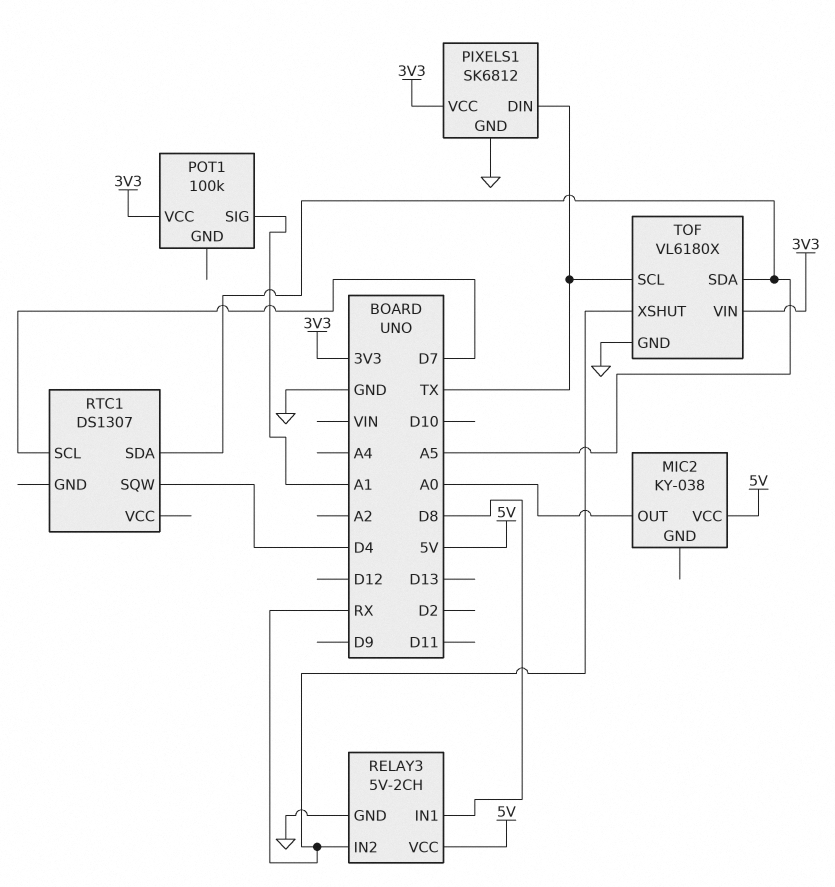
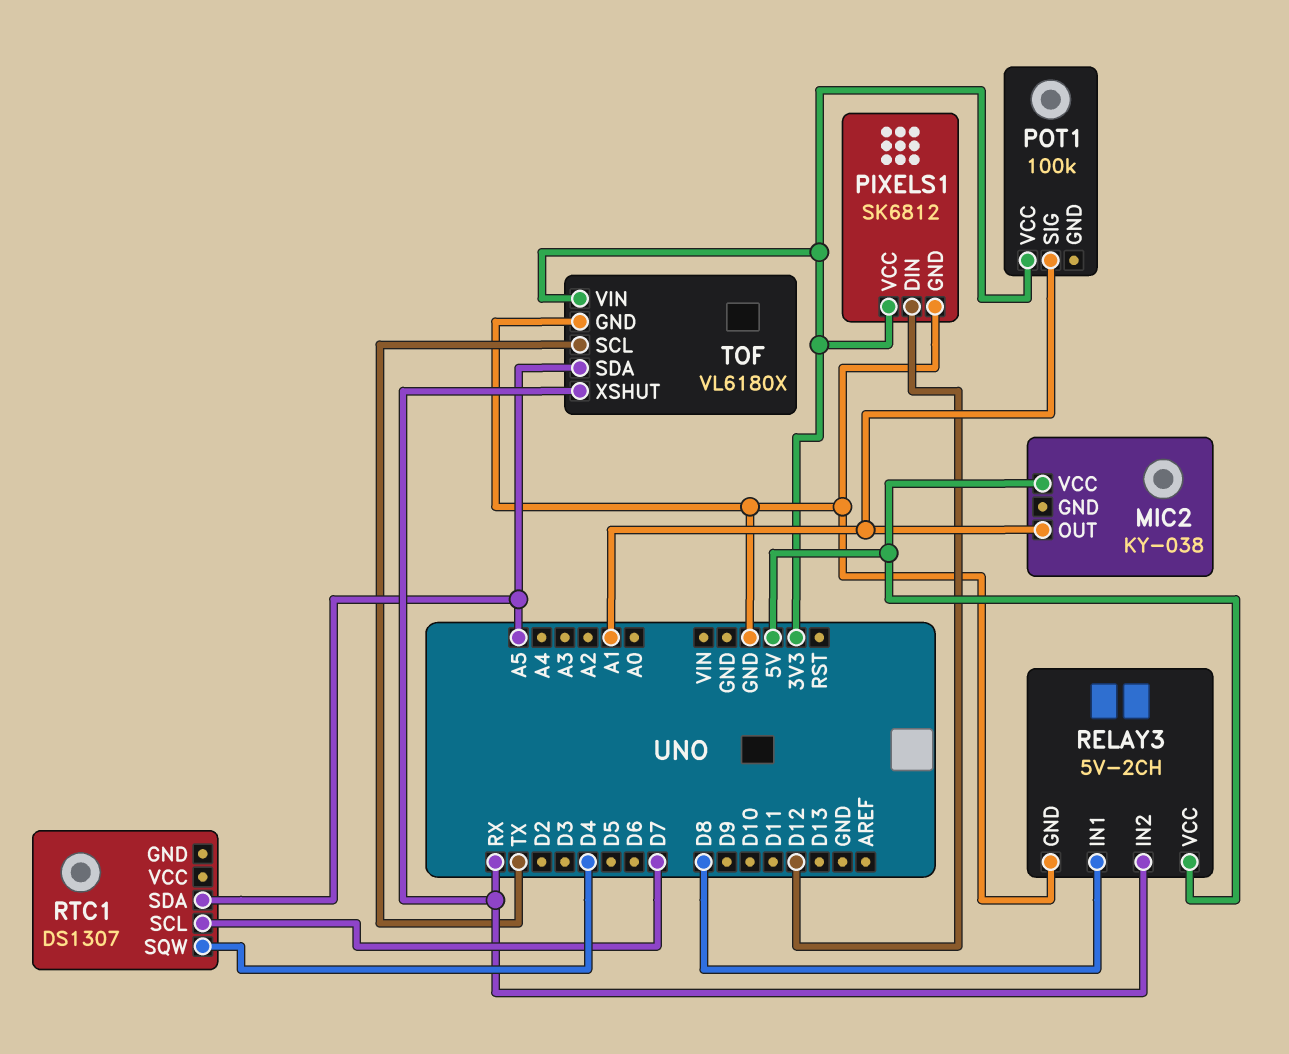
MIC2 pin OUT: A0 -> A1
PIXELS1 pin DIN: TX -> D12

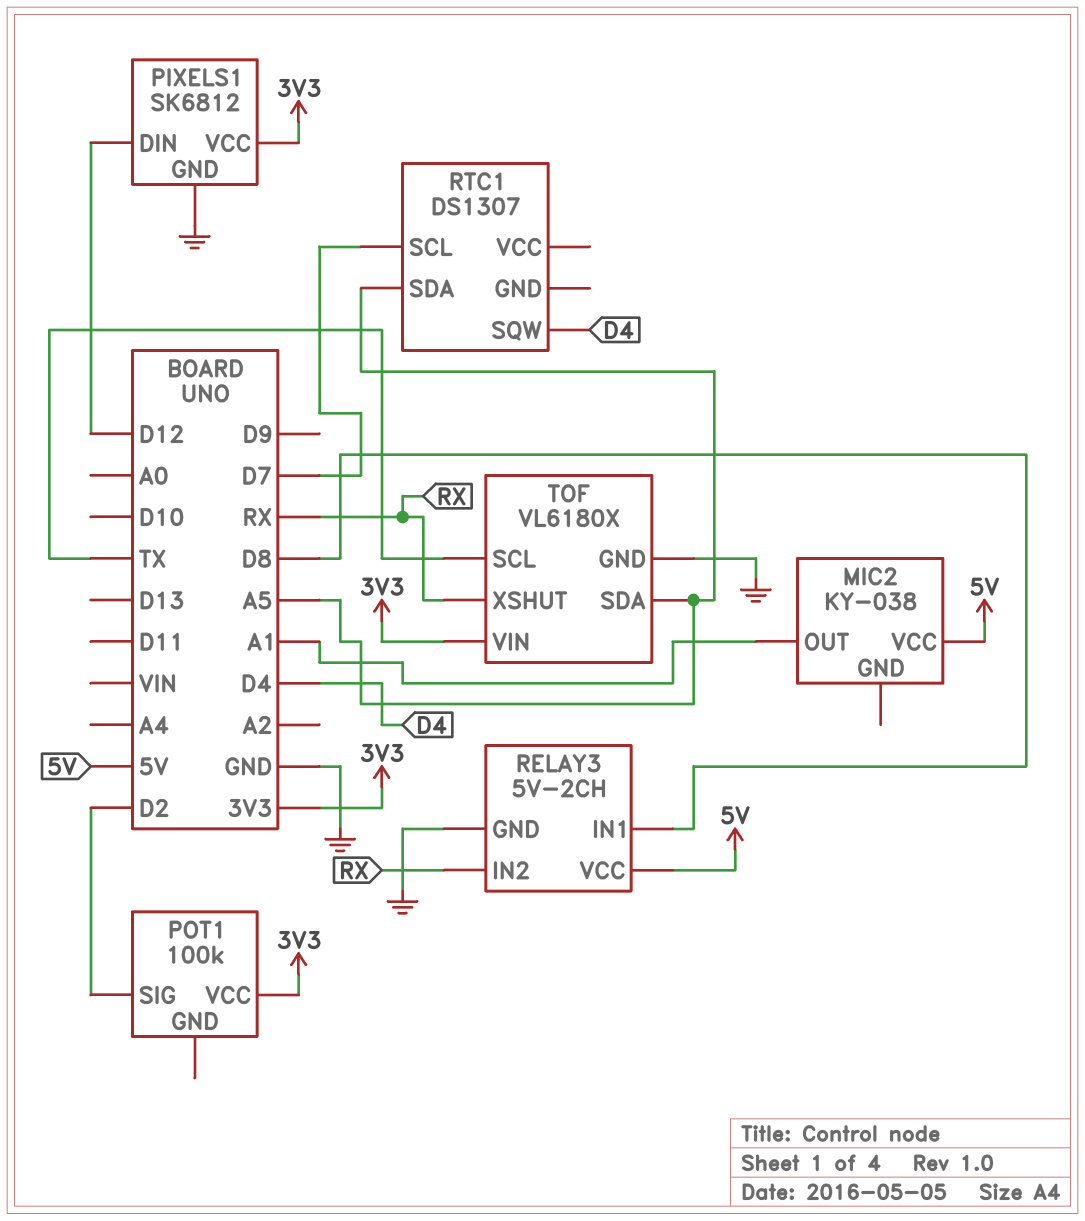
POT1 pin SIG: A1 -> D2

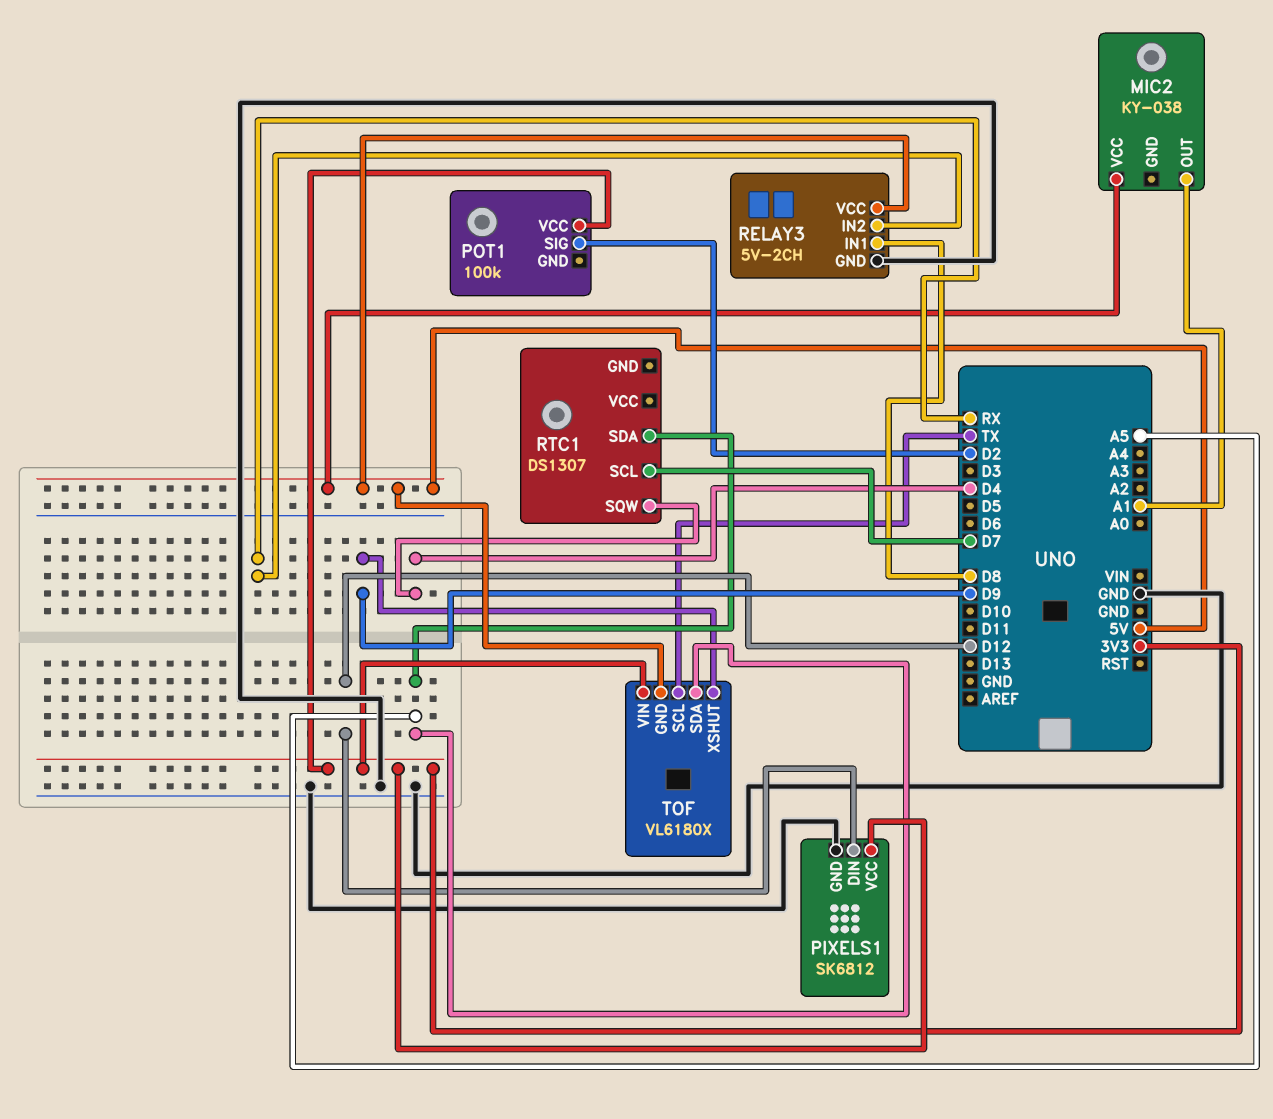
TOF pin GND: GND -> 5V
TOF pin XSHUT: RX -> D9

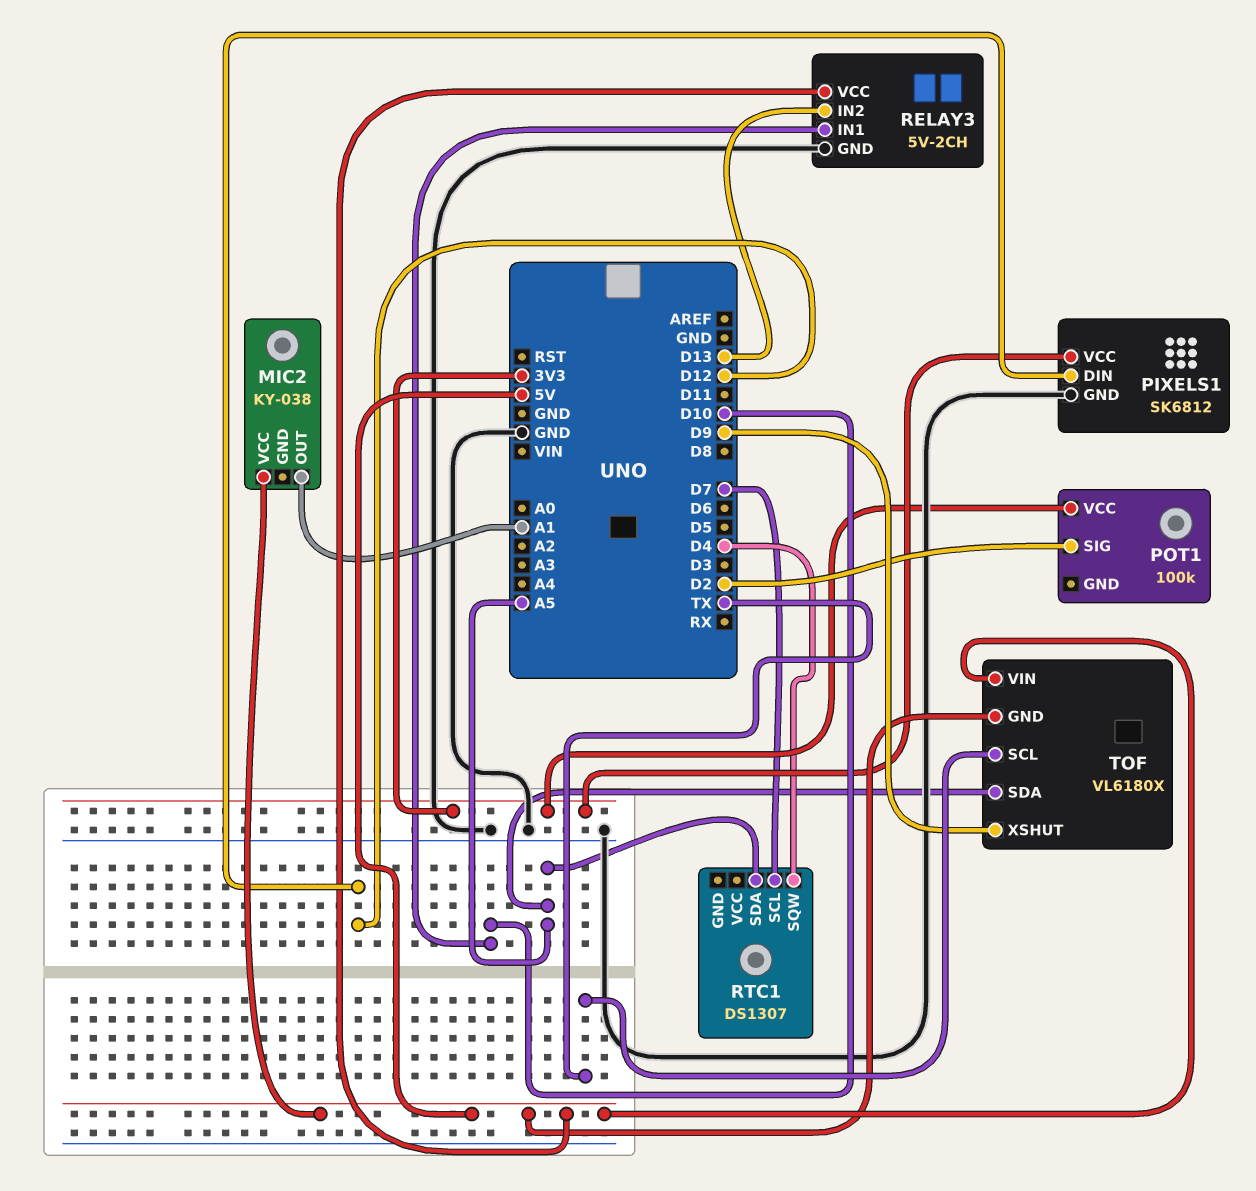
RELAY3 pin IN1: D8 -> D10
RELAY3 pin IN2: RX -> D13
TOF pin VIN: 3V3 -> 5V

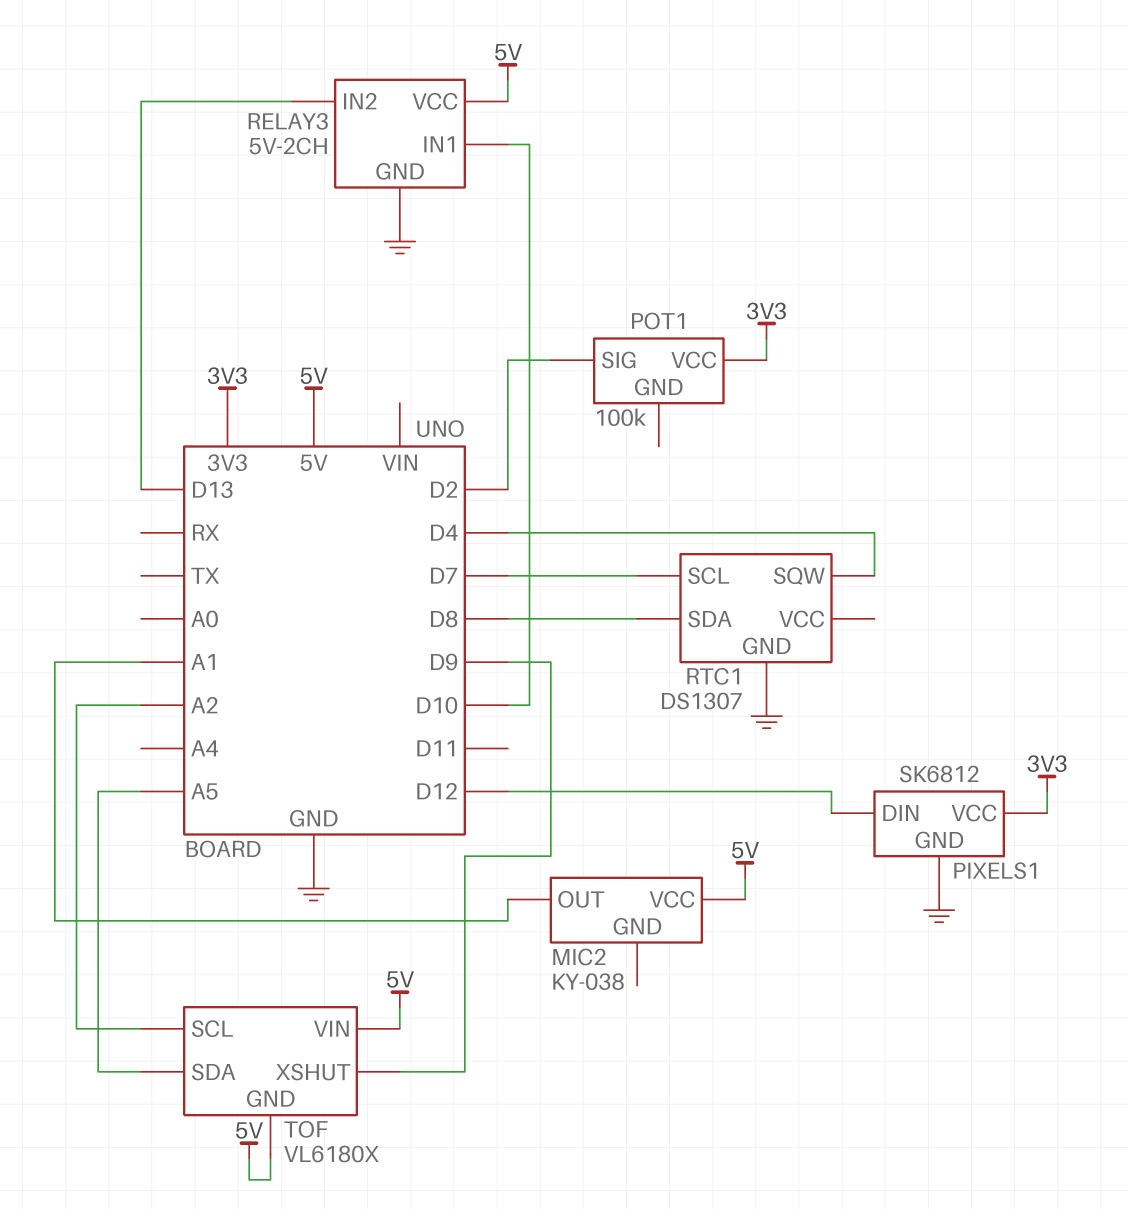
RTC1 pin GND: none -> GND
RTC1 pin SDA: A5 -> D8
TOF pin SCL: TX -> A2

